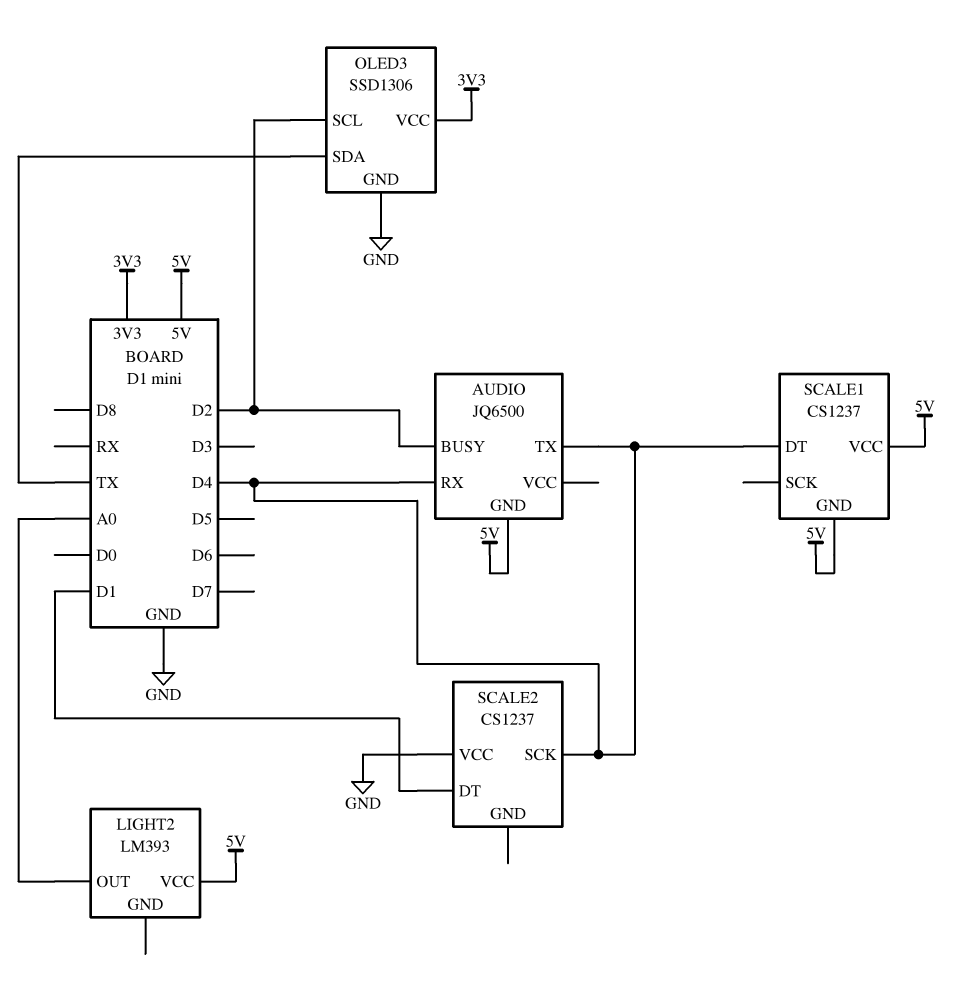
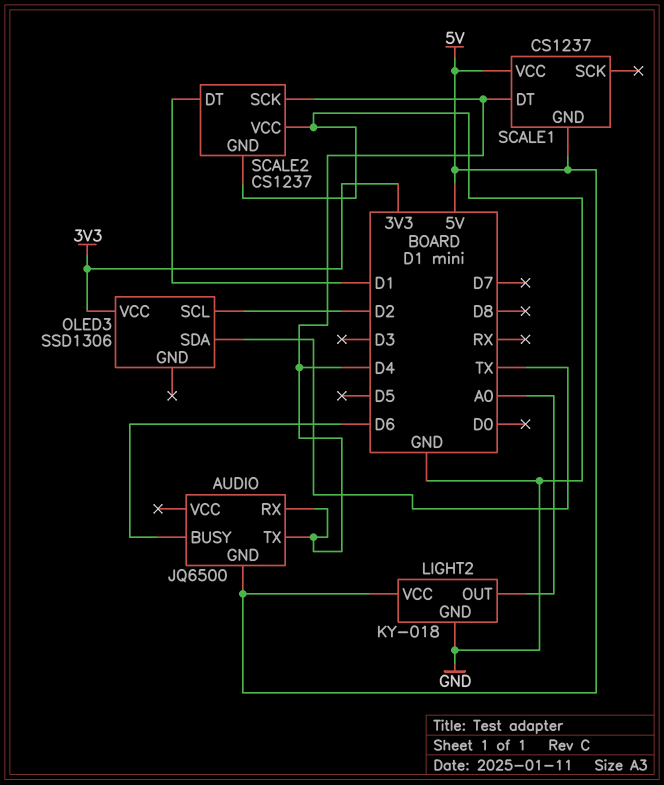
AUDIO pin BUSY: D2 -> D6
LIGHT2: LM393 -> KY-018
LIGHT2 pin GND: none -> GND
OLED3 pin GND: GND -> none
SCALE2 pin GND: none -> GND

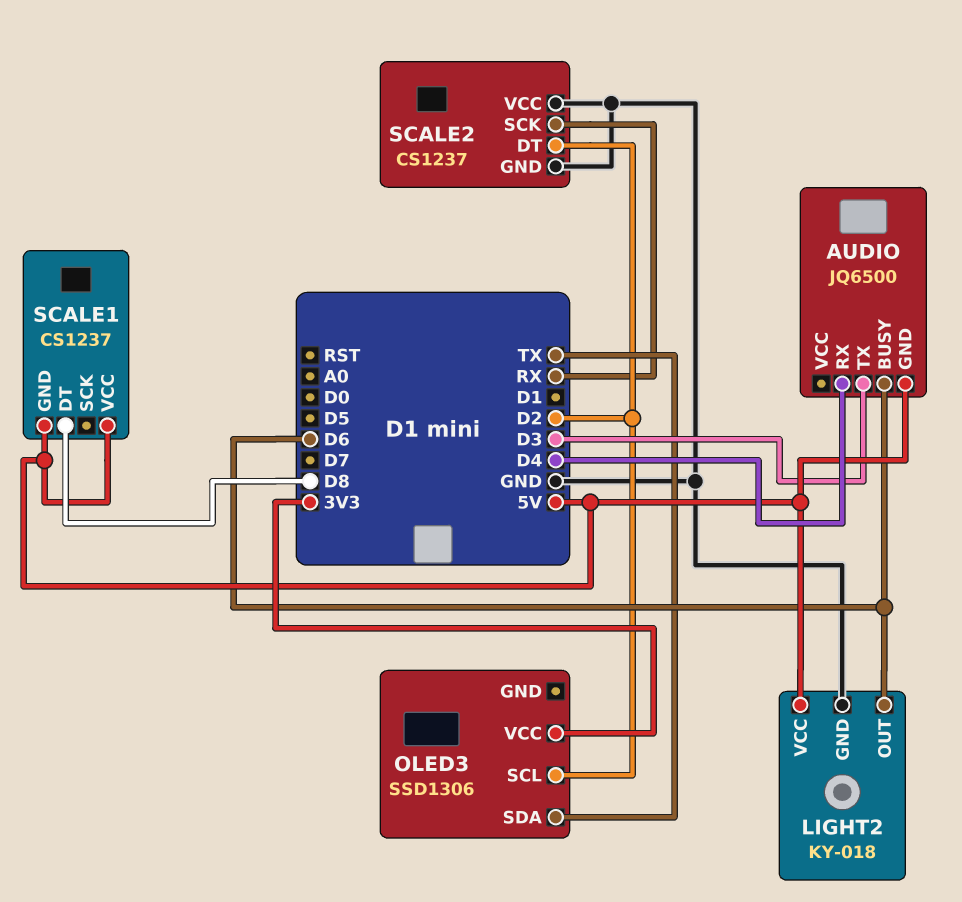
AUDIO pin TX: D4 -> D3
LIGHT2 pin OUT: A0 -> D6
SCALE1 pin DT: D4 -> D8
SCALE2 pin DT: D1 -> D2
SCALE2 pin SCK: D4 -> RX

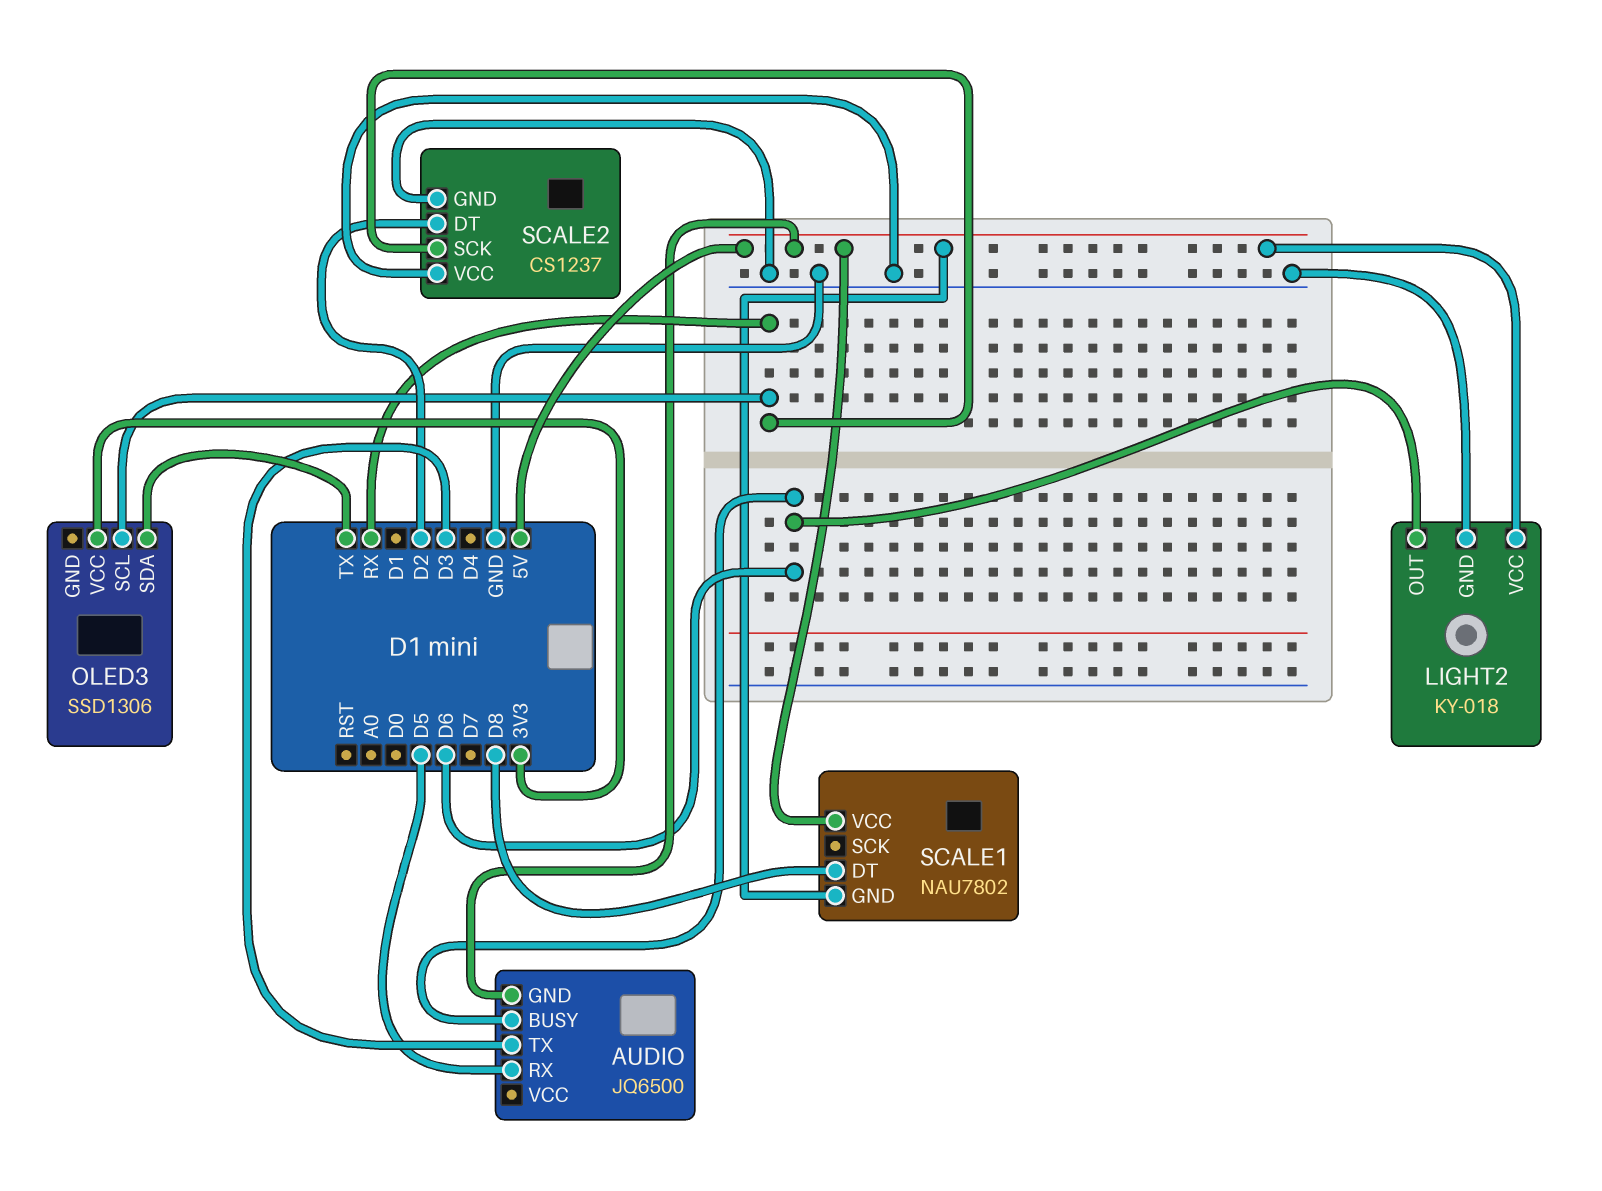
AUDIO pin RX: D4 -> D5
OLED3 pin SCL: D2 -> RX
SCALE1: CS1237 -> NAU7802

